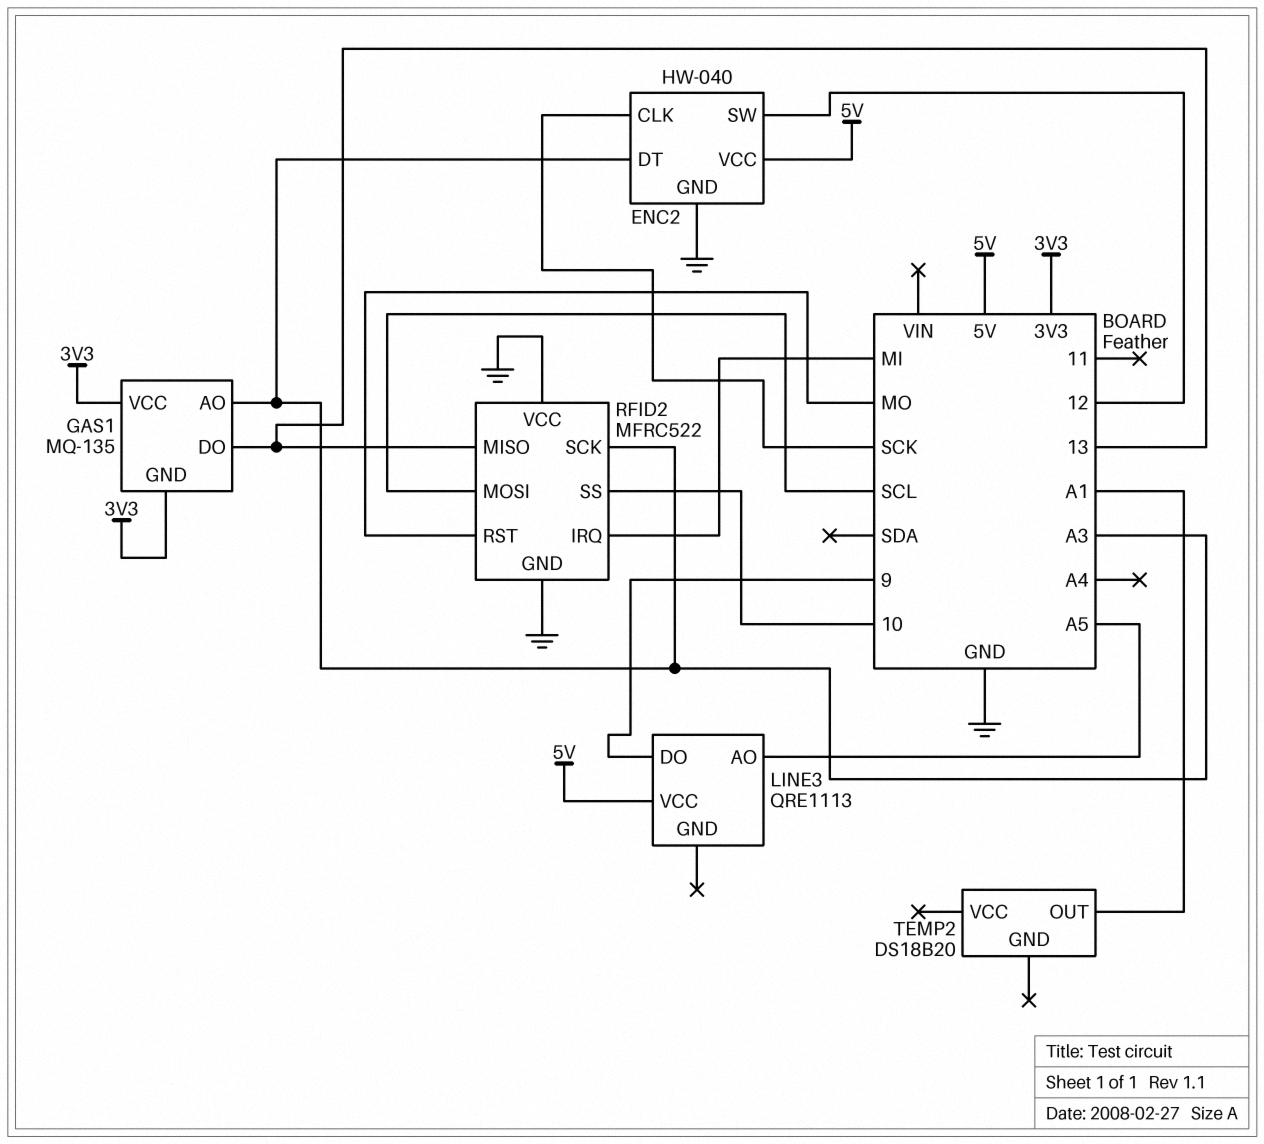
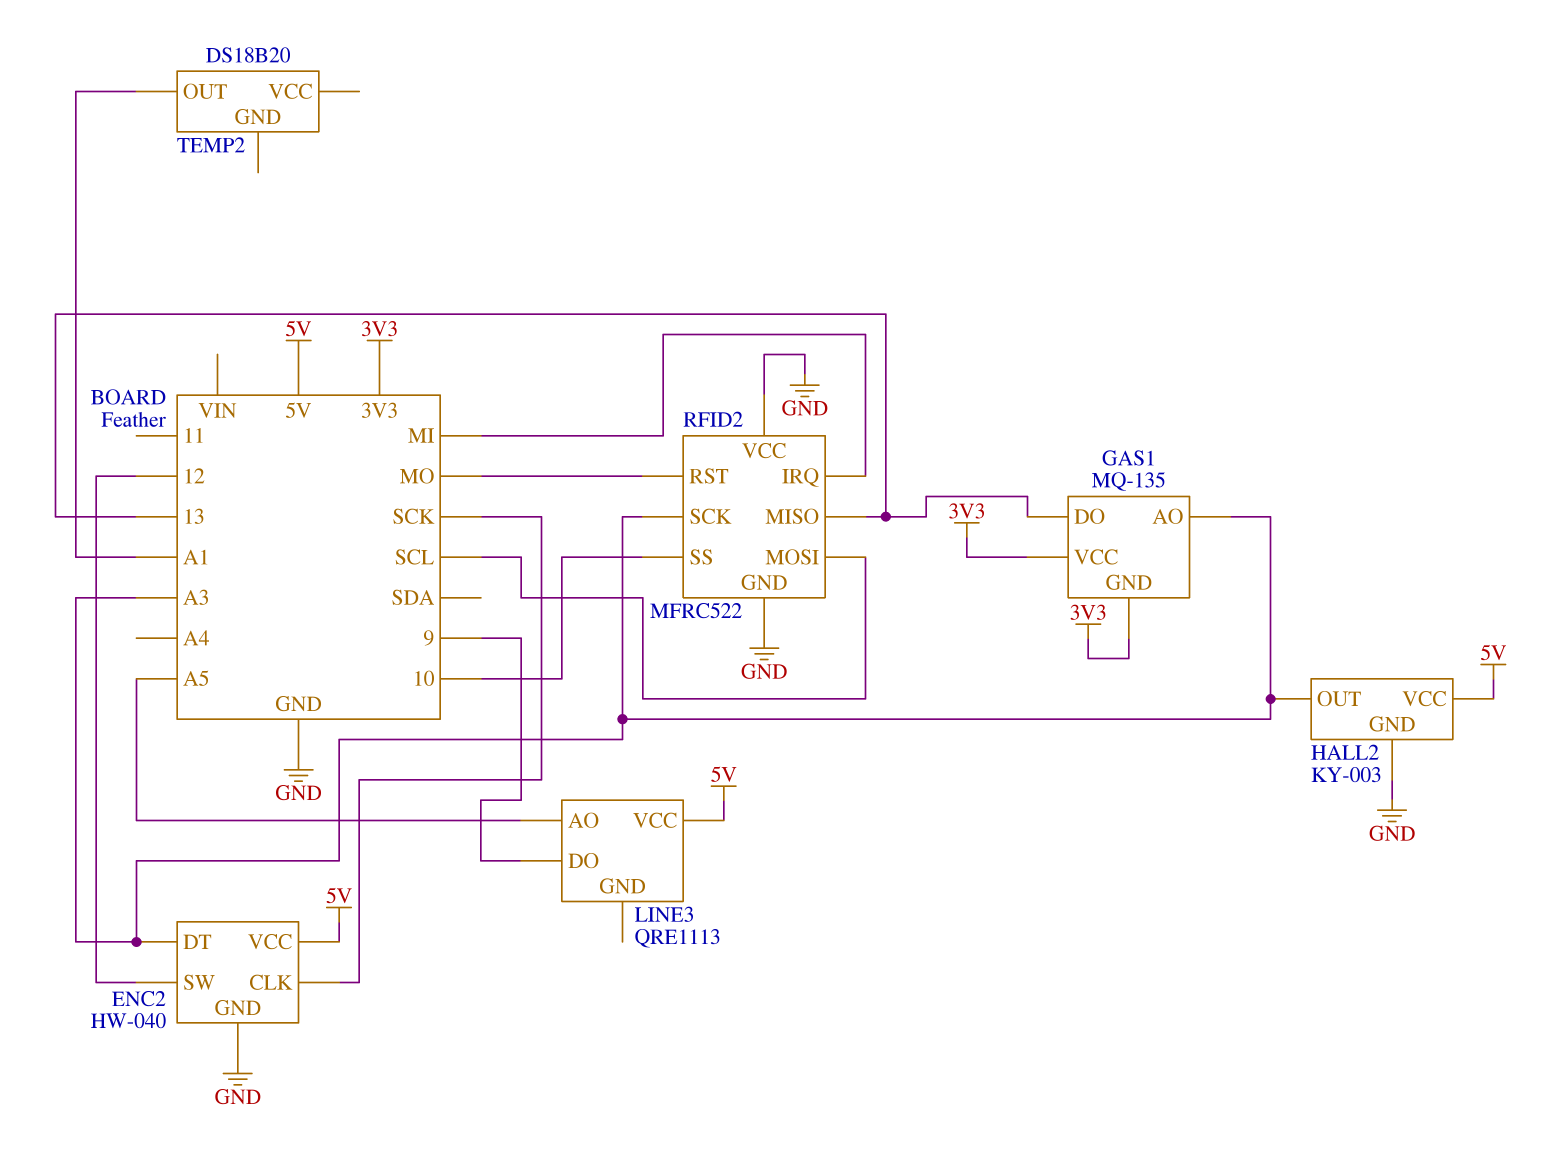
HALL2: none -> KY-003
HALL2 pin GND: none -> GND
HALL2 pin OUT: none -> A3
HALL2 pin VCC: none -> 5V

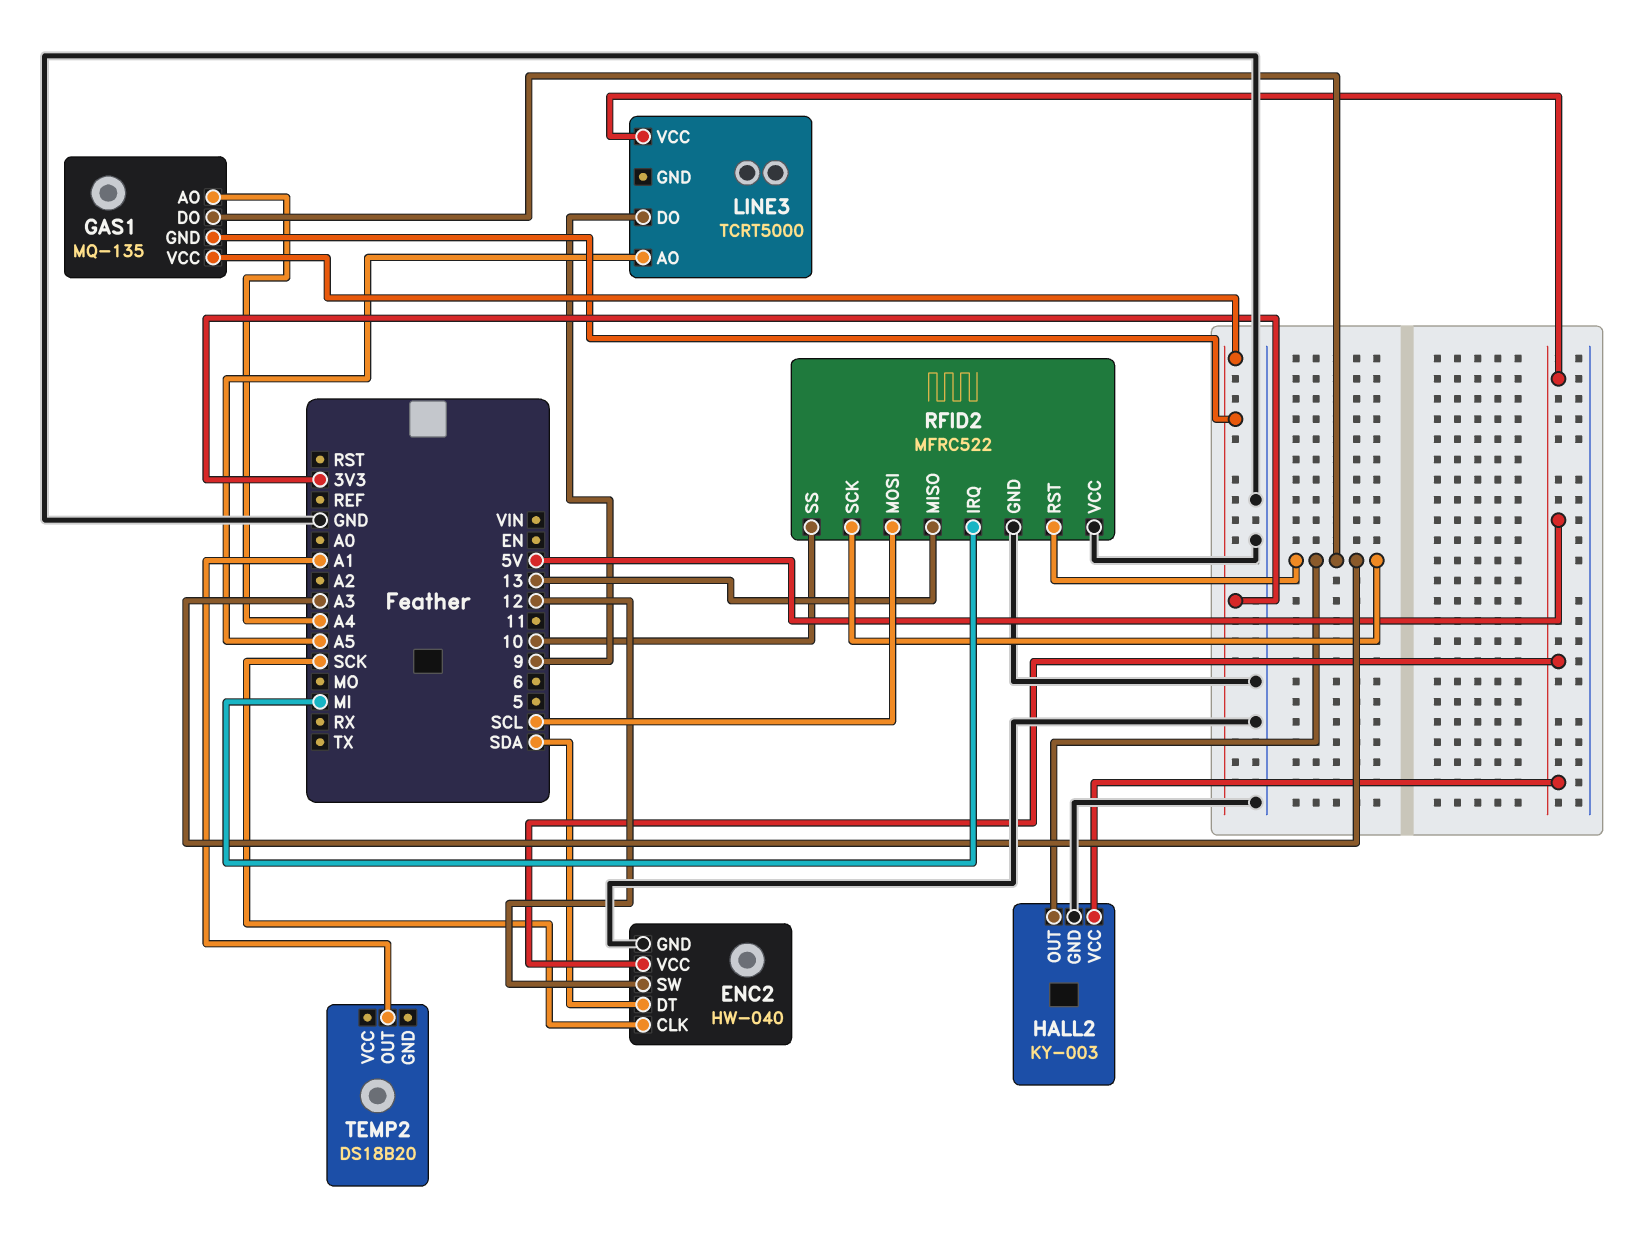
ENC2 pin DT: A3 -> SDA
GAS1 pin AO: A3 -> A4
GAS1 pin DO: 13 -> A3
LINE3: QRE1113 -> TCRT5000
RFID2 pin RST: MO -> A3

